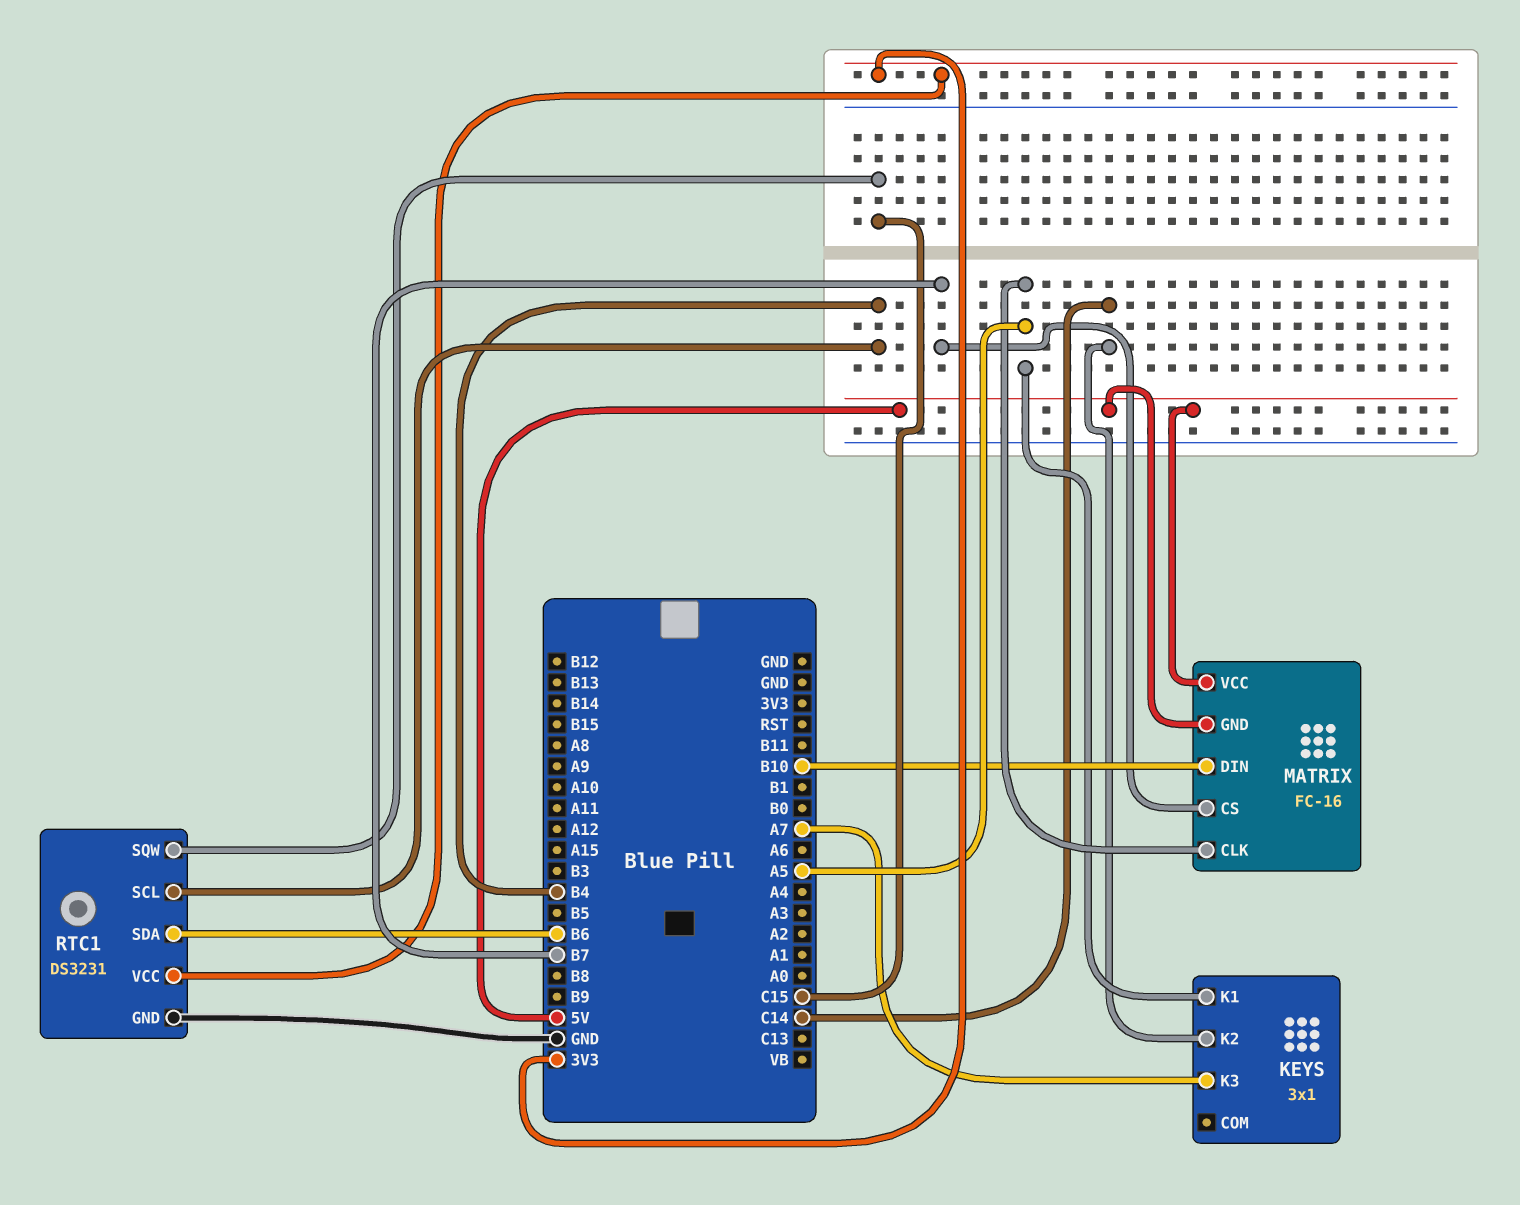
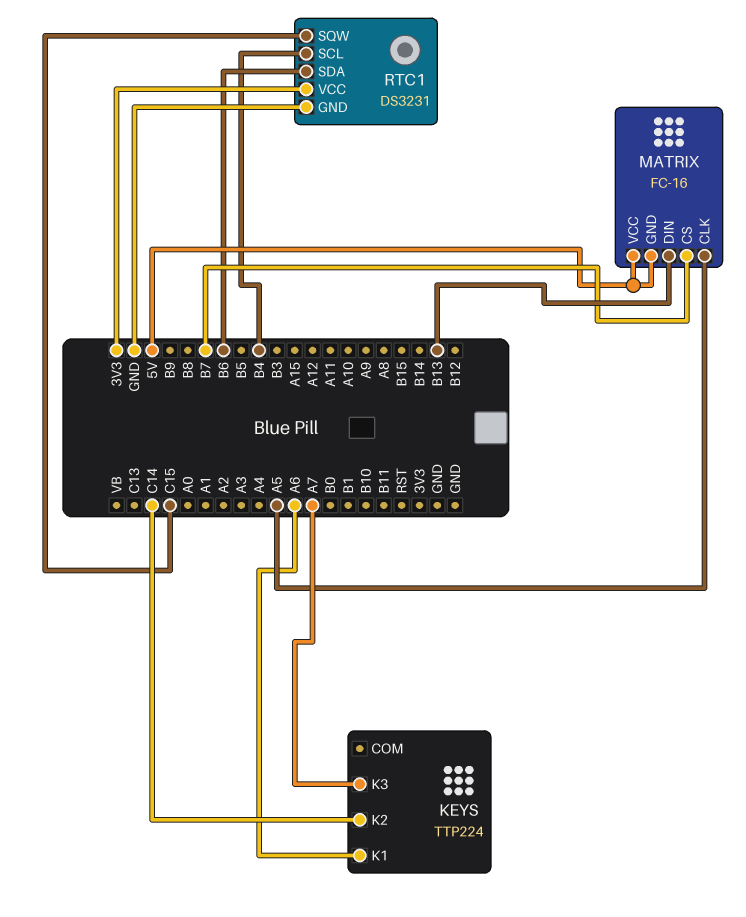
KEYS: 3x1 -> TTP224
KEYS pin K1: A5 -> A6
MATRIX pin DIN: B10 -> B13

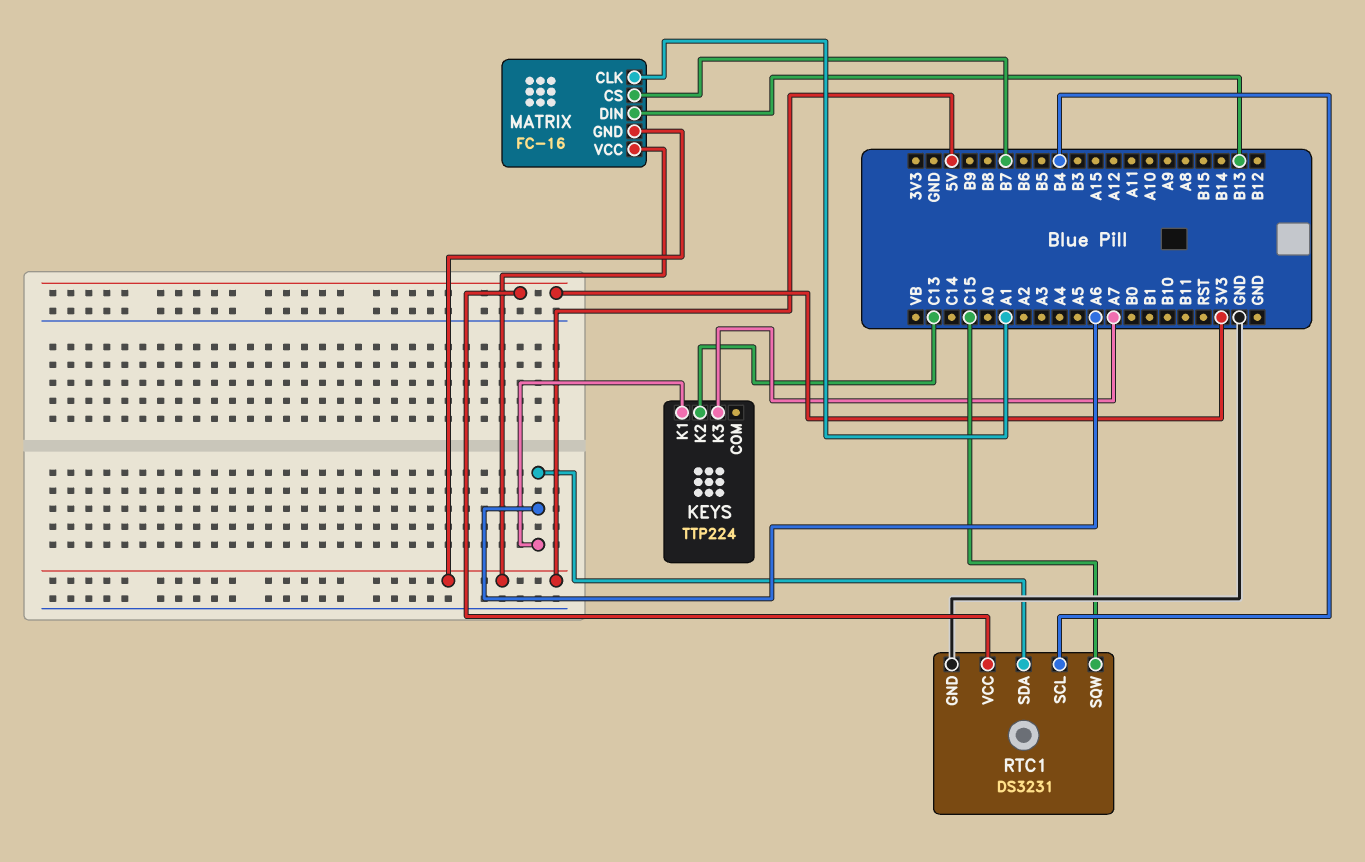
KEYS pin K2: C14 -> C13
MATRIX pin CLK: A5 -> A1
RTC1 pin SDA: B6 -> A6

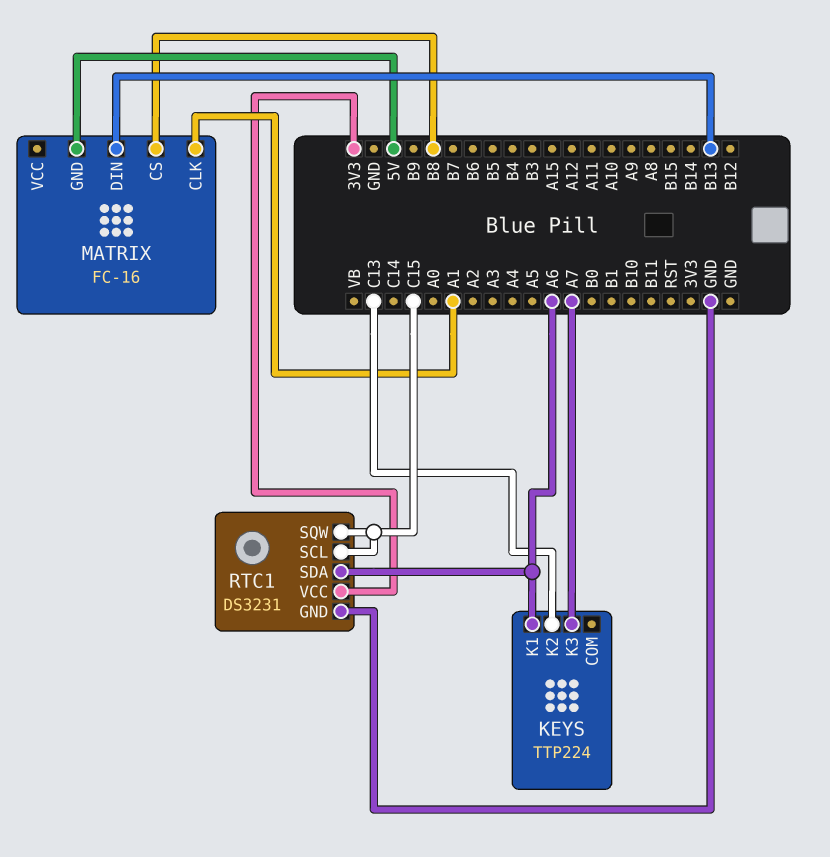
MATRIX pin CS: B7 -> B8
MATRIX pin VCC: 5V -> none
RTC1 pin SCL: B4 -> C15

